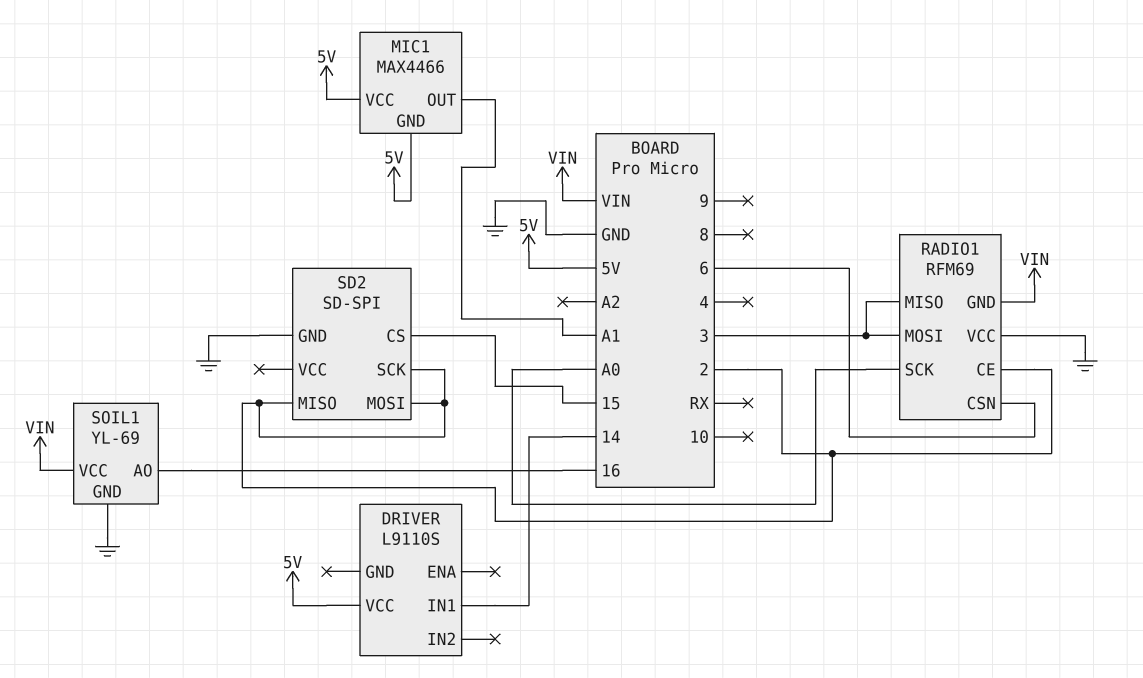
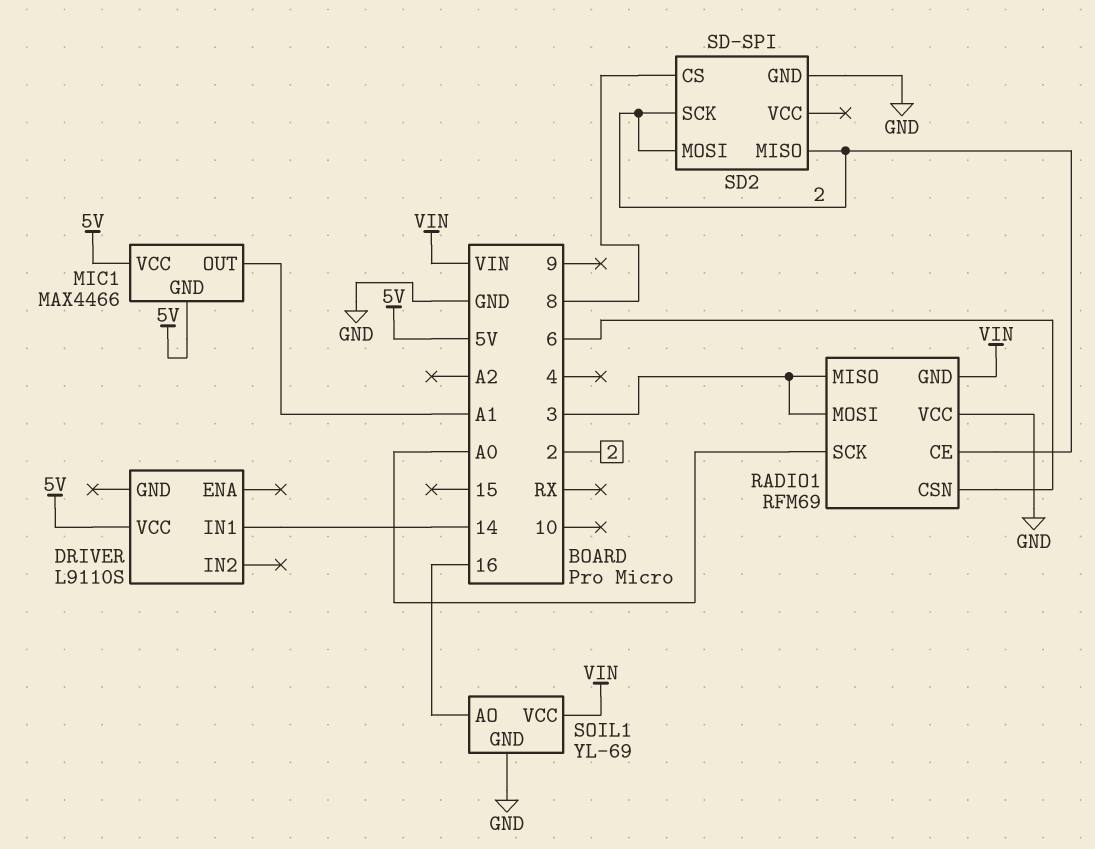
SD2 pin CS: 15 -> 8

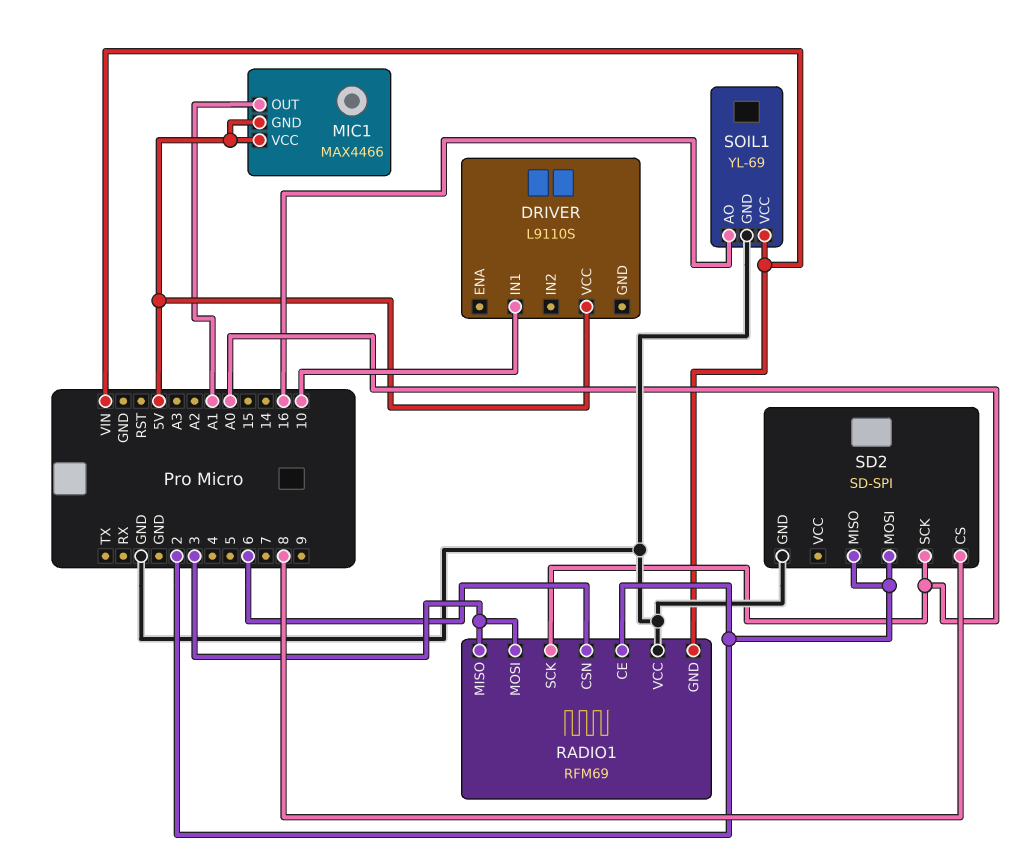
DRIVER pin IN1: 14 -> 10
SD2 pin SCK: 2 -> A0

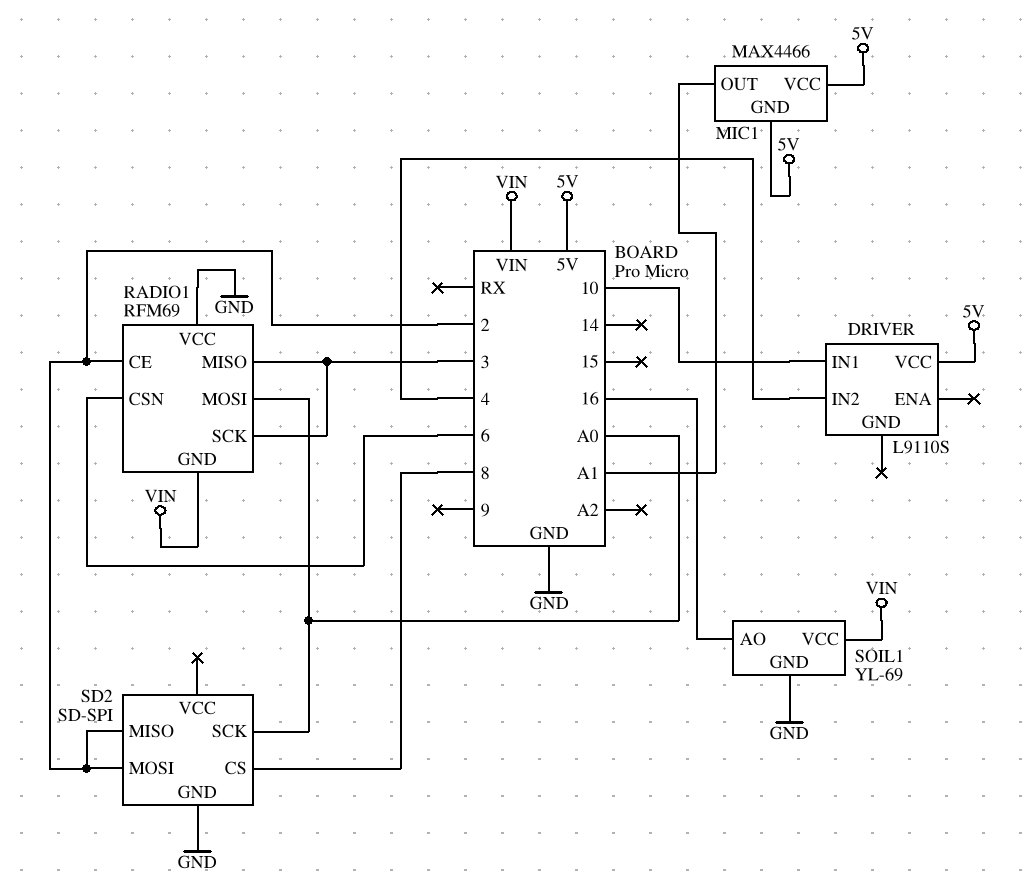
DRIVER pin IN2: none -> 4
RADIO1 pin MOSI: 3 -> A0
RADIO1 pin SCK: A0 -> 3

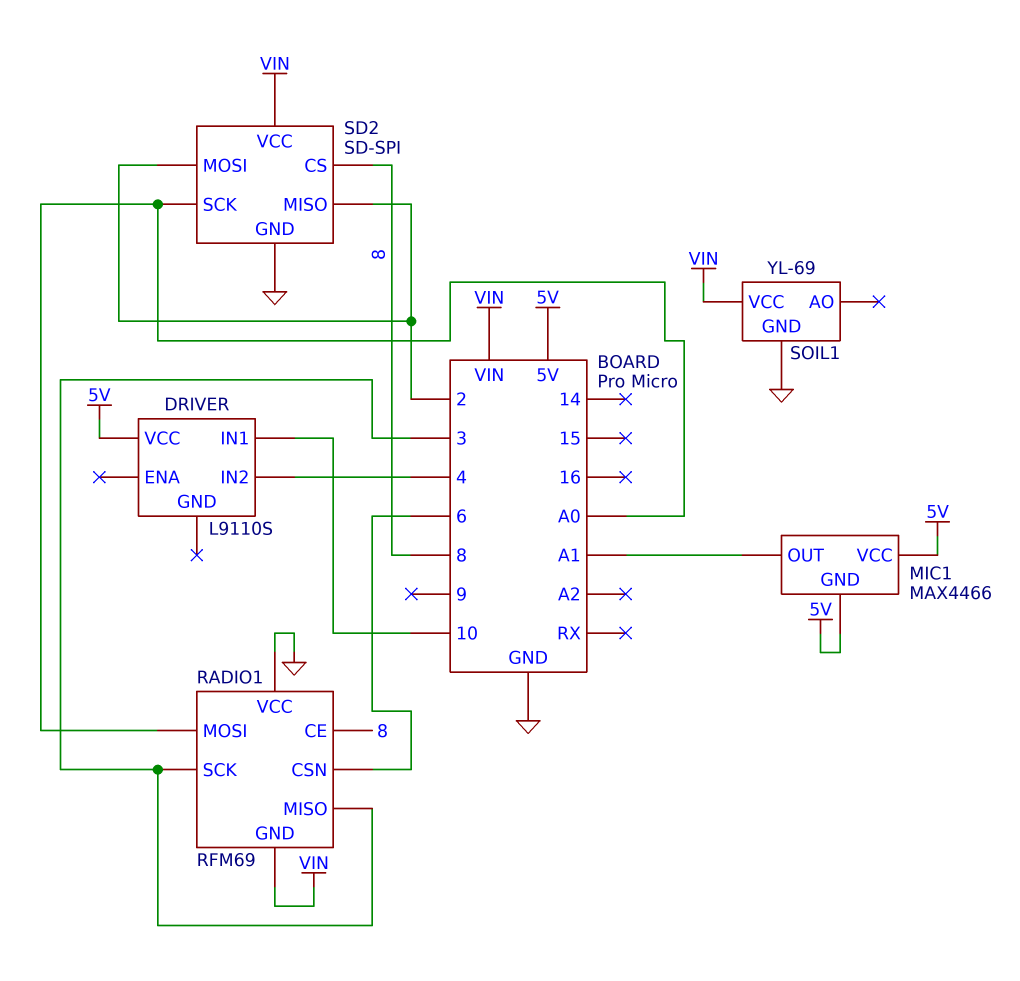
RADIO1 pin CE: 2 -> 8
SD2 pin VCC: none -> VIN
SOIL1 pin AO: 16 -> none

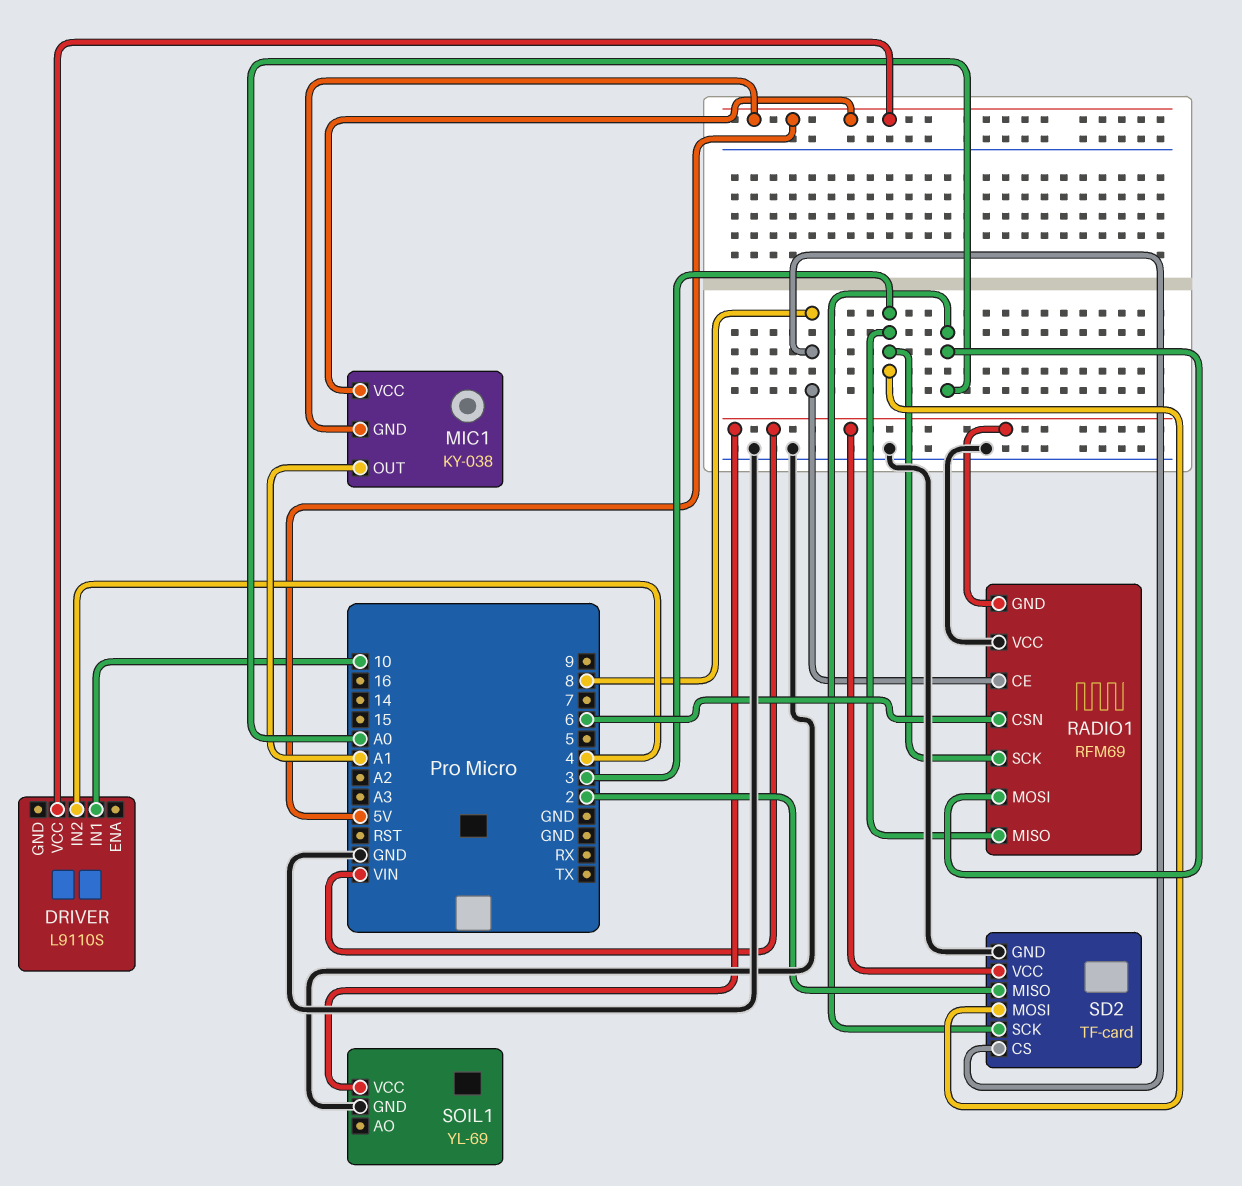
MIC1: MAX4466 -> KY-038
SD2: SD-SPI -> TF-card
SD2 pin MOSI: 2 -> 3

